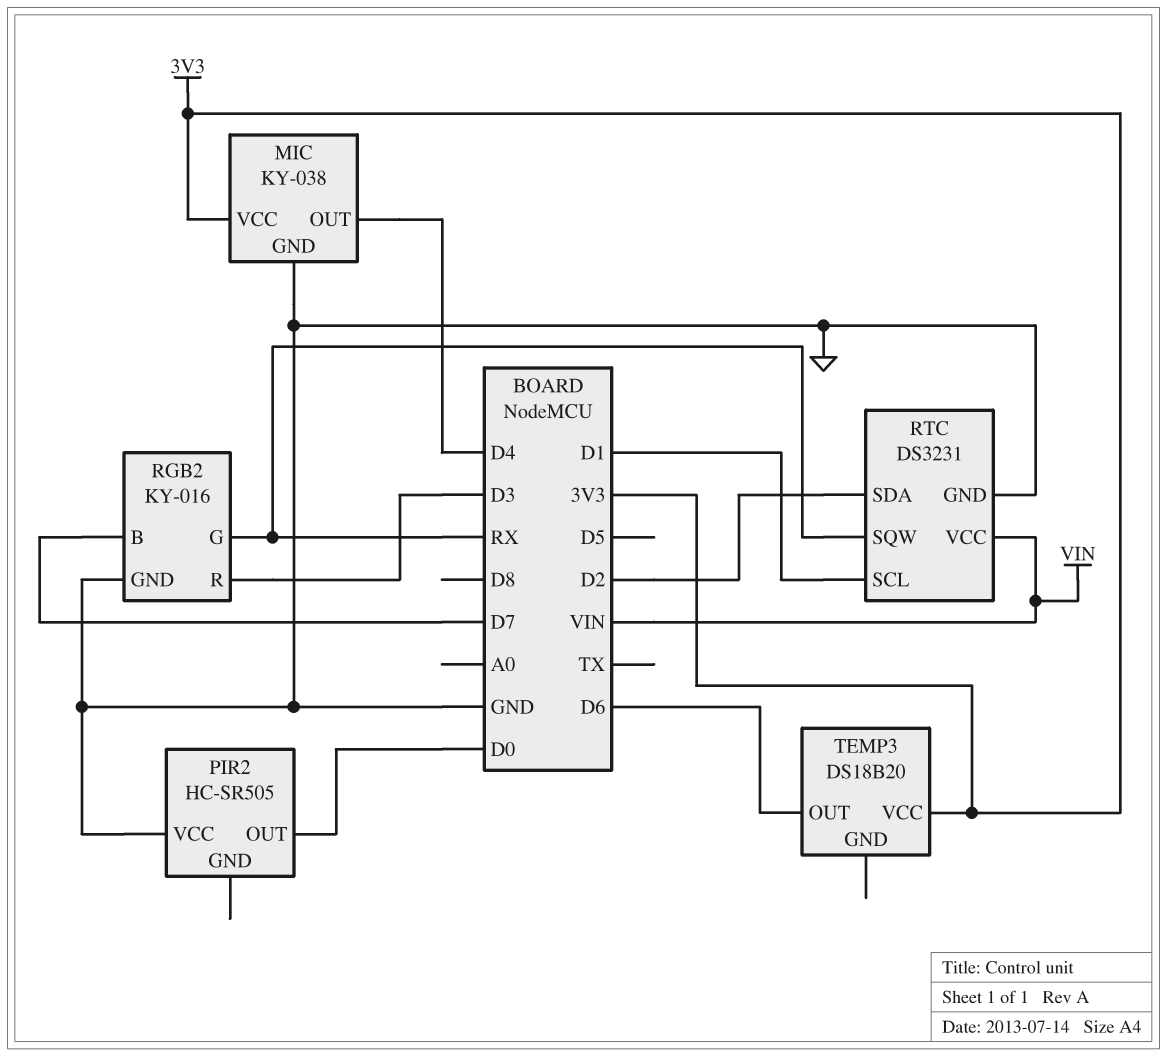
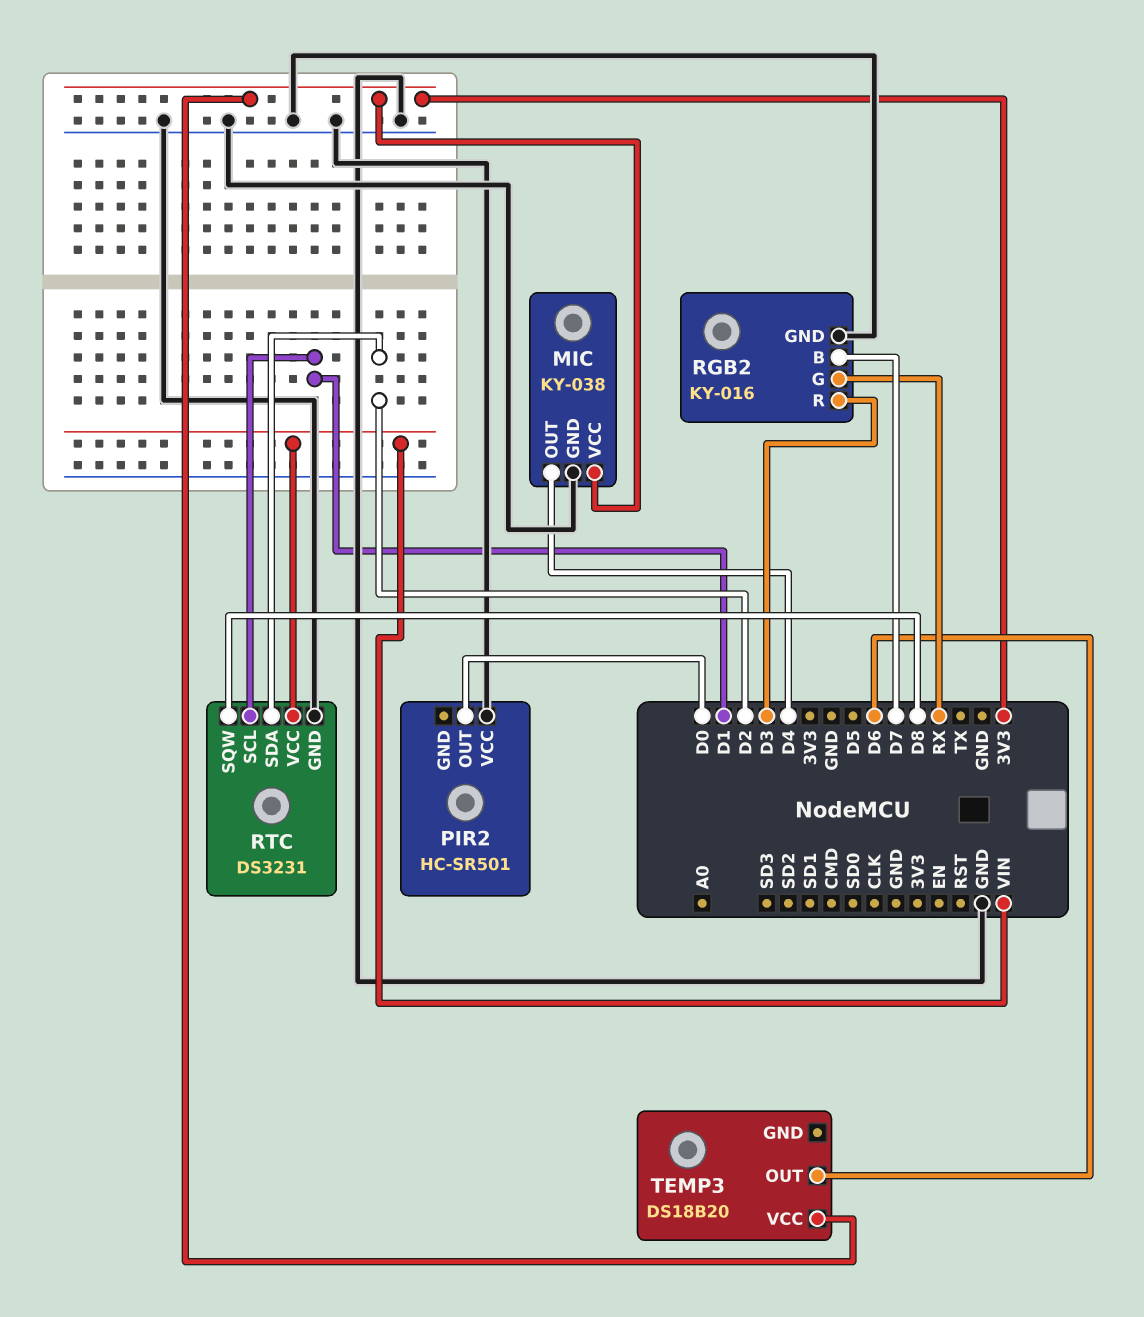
PIR2: HC-SR505 -> HC-SR501
RTC pin SQW: RX -> D8

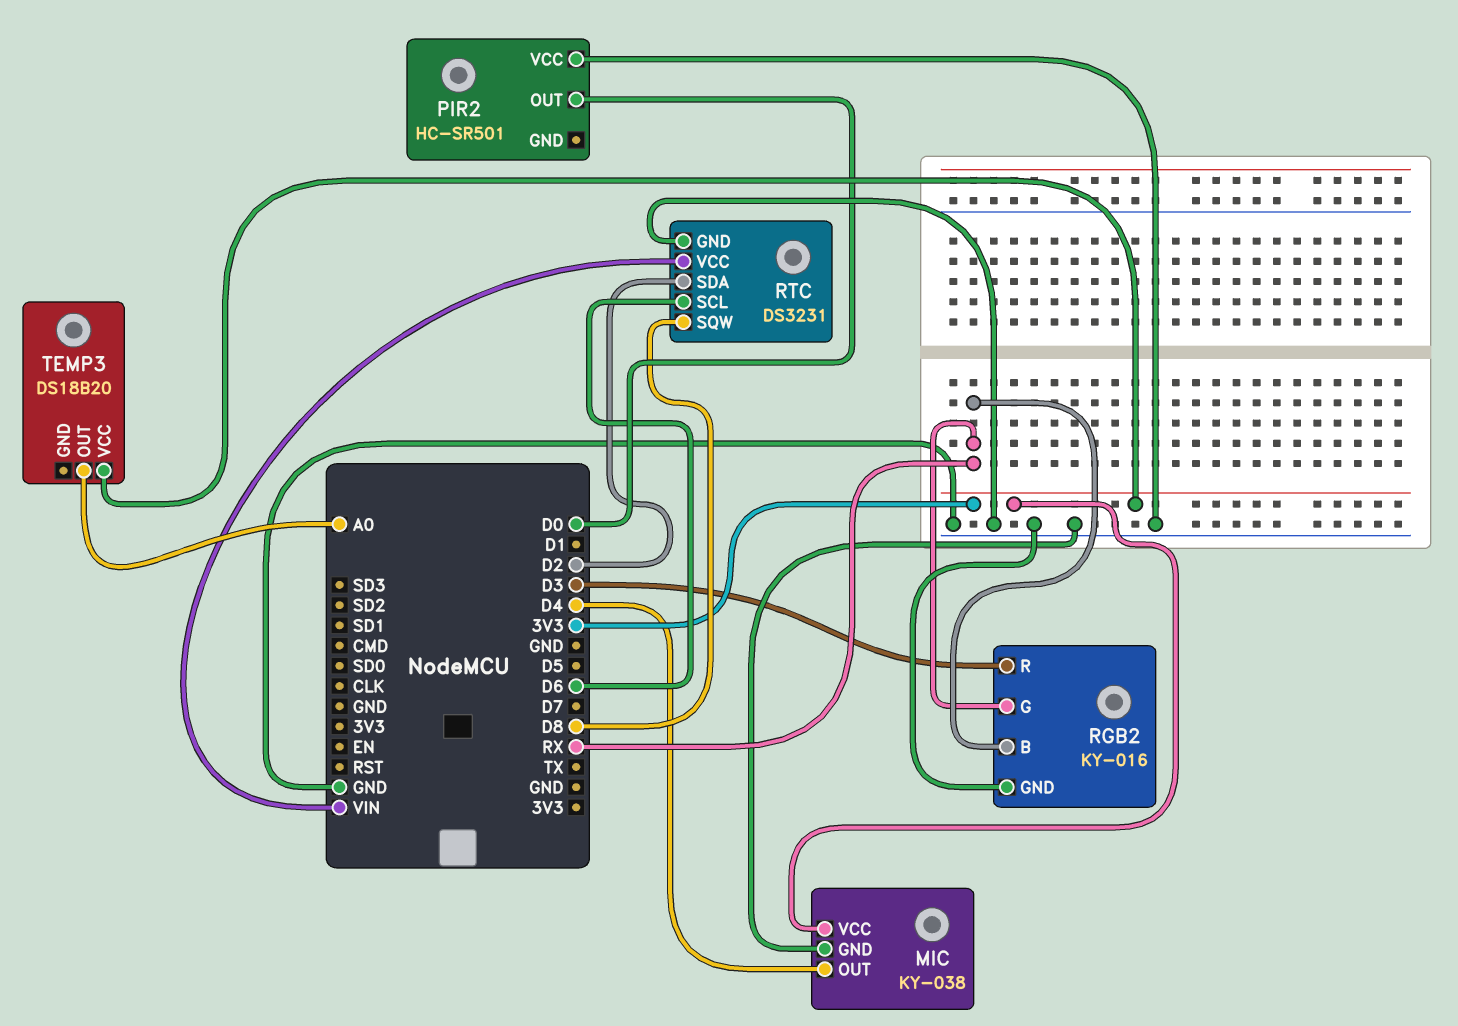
RGB2 pin B: D7 -> RX
RTC pin SCL: D1 -> D6
TEMP3 pin OUT: D6 -> A0

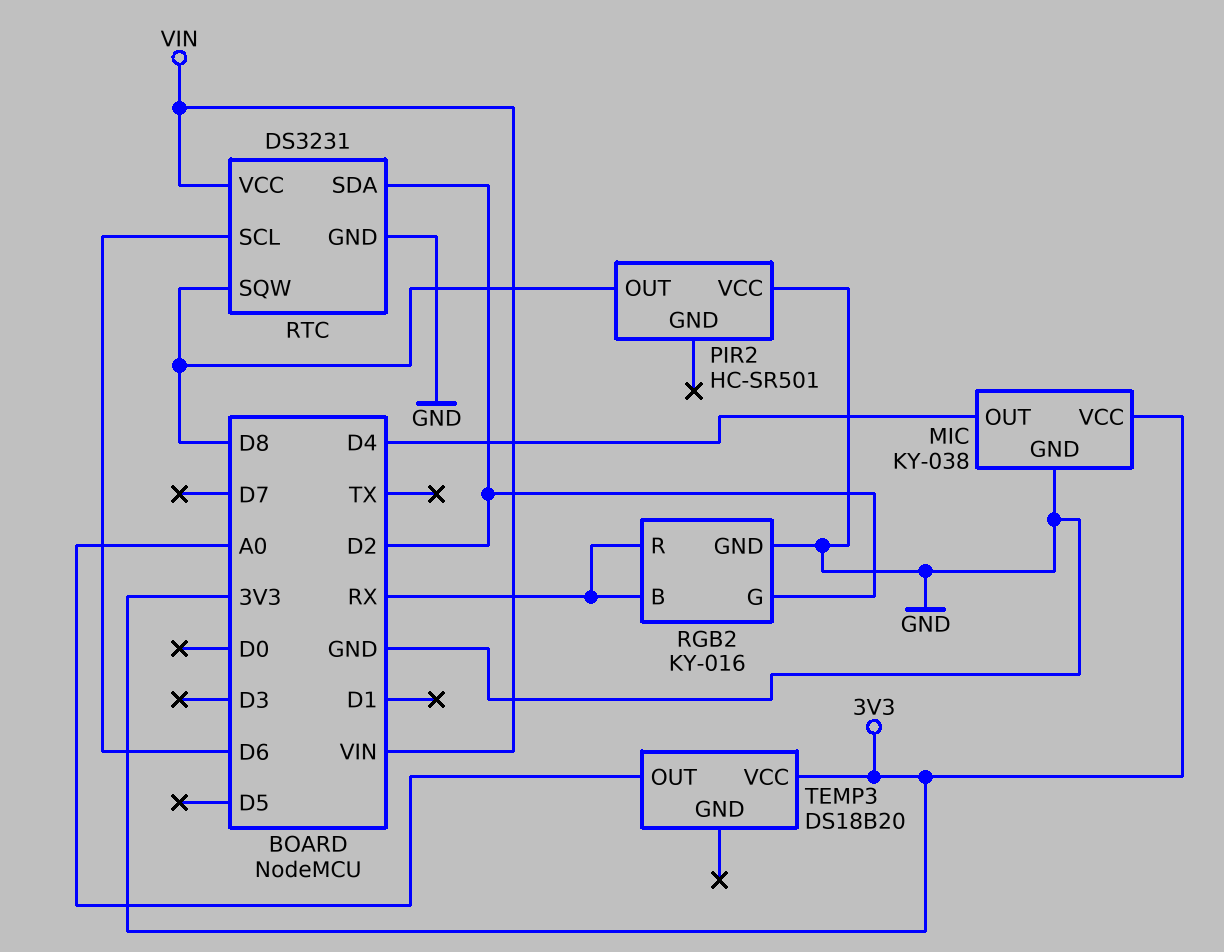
PIR2 pin OUT: D0 -> D8
RGB2 pin G: RX -> D2
RGB2 pin R: D3 -> RX

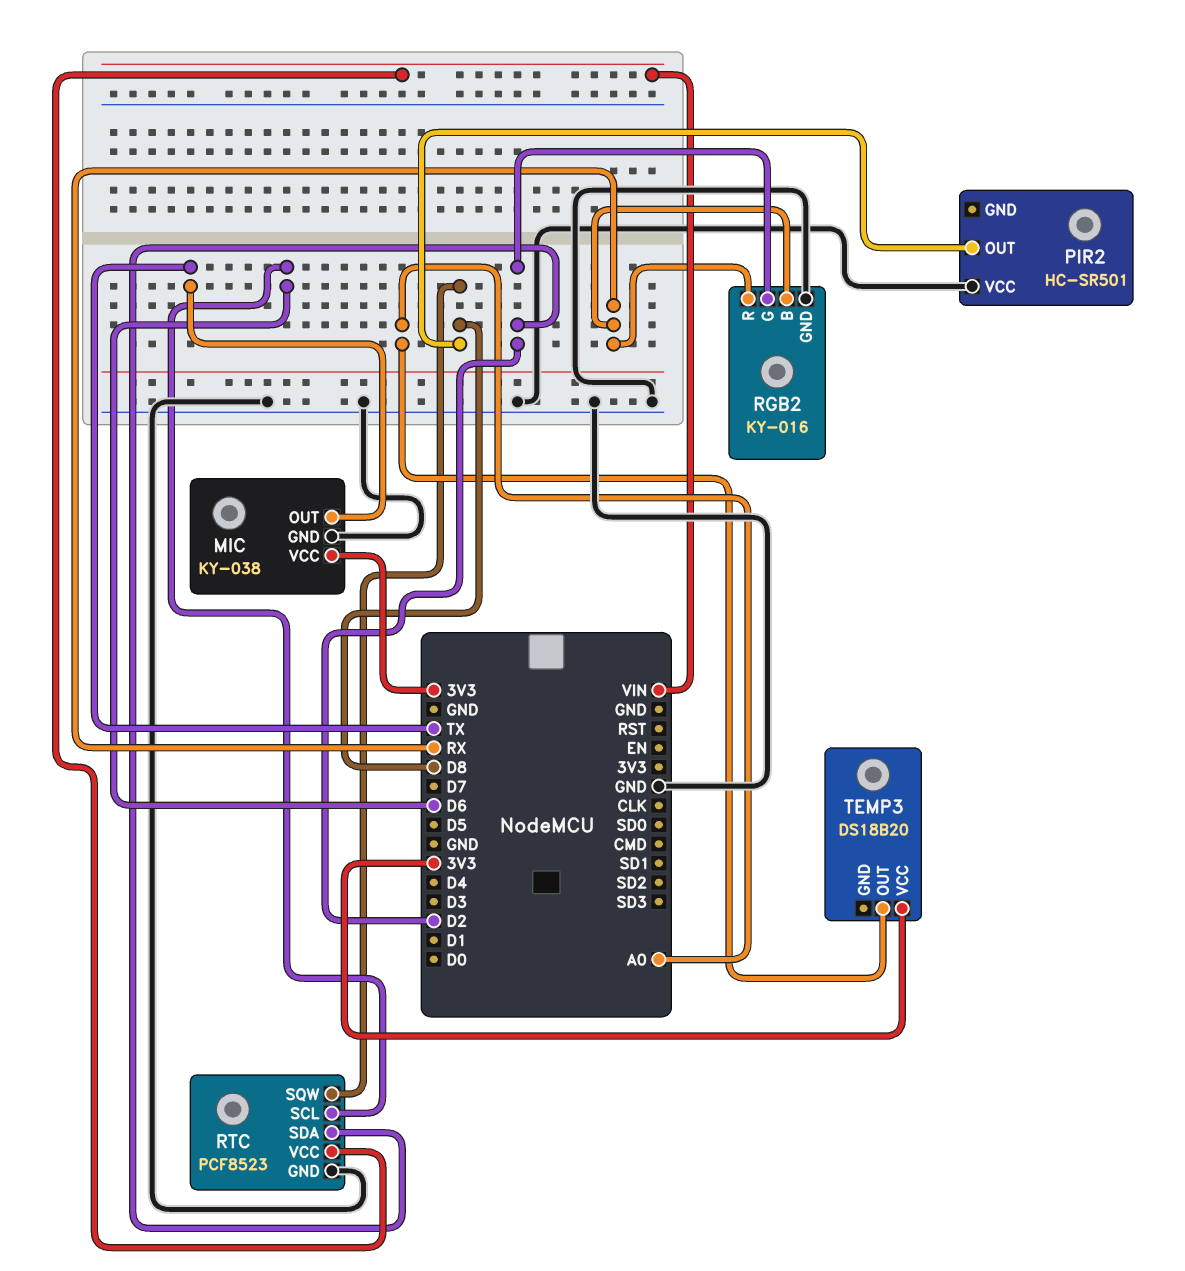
MIC pin OUT: D4 -> TX
RTC: DS3231 -> PCF8523

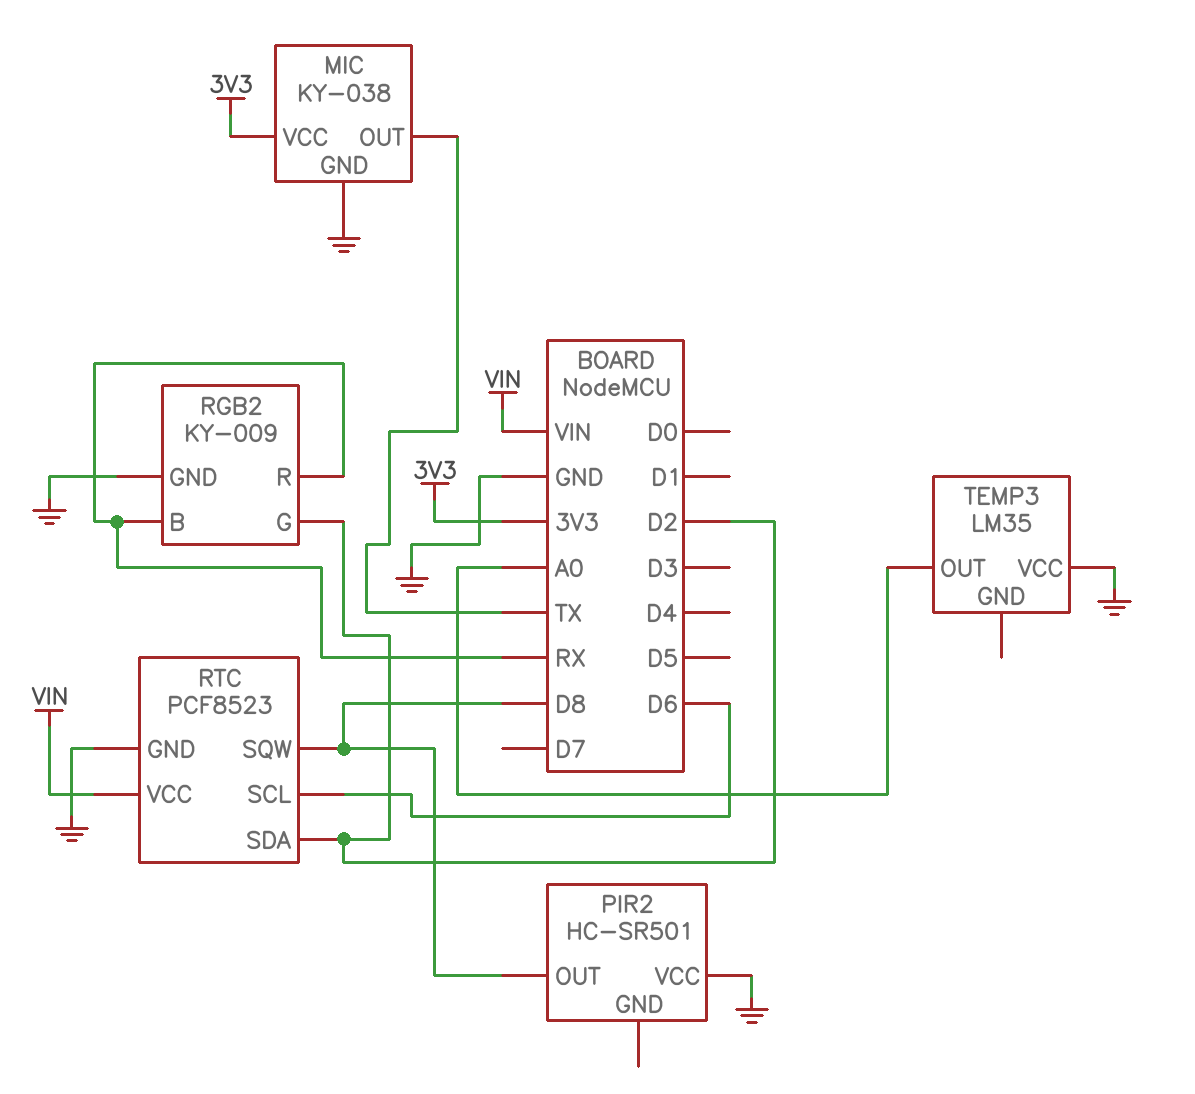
RGB2: KY-016 -> KY-009
TEMP3: DS18B20 -> LM35
TEMP3 pin VCC: 3V3 -> GND

